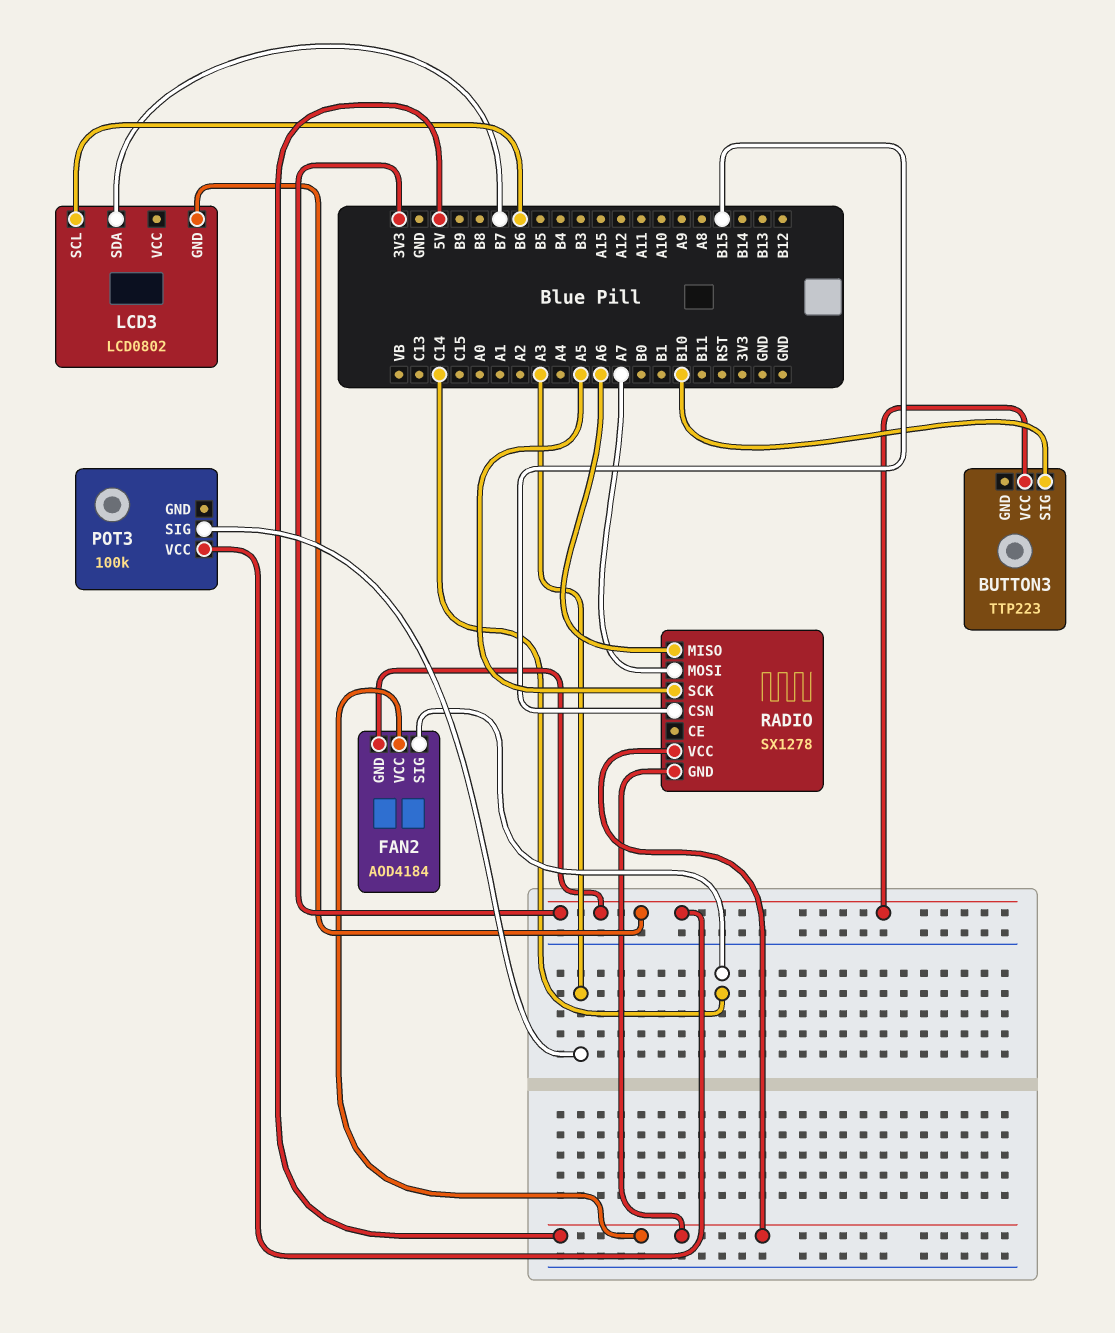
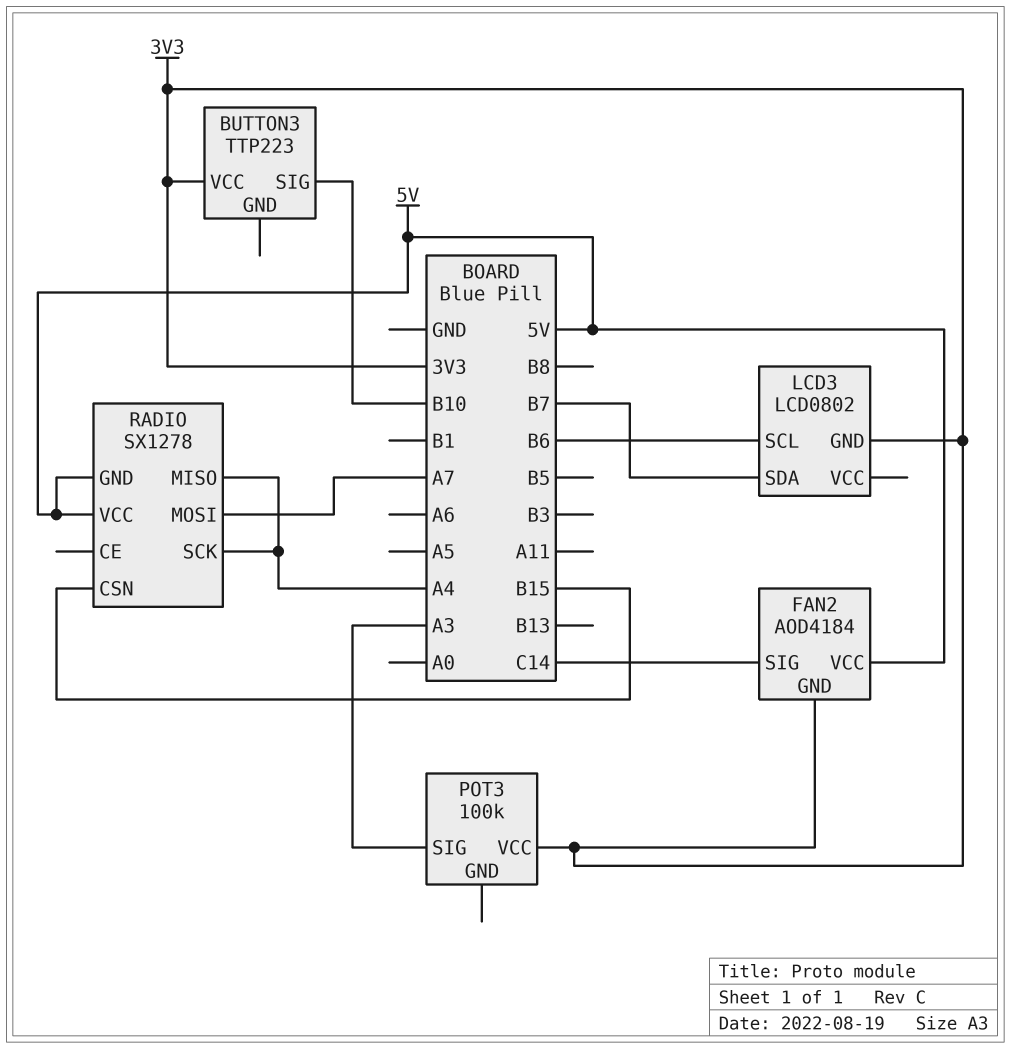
RADIO pin MISO: A6 -> A4
RADIO pin SCK: A5 -> A4

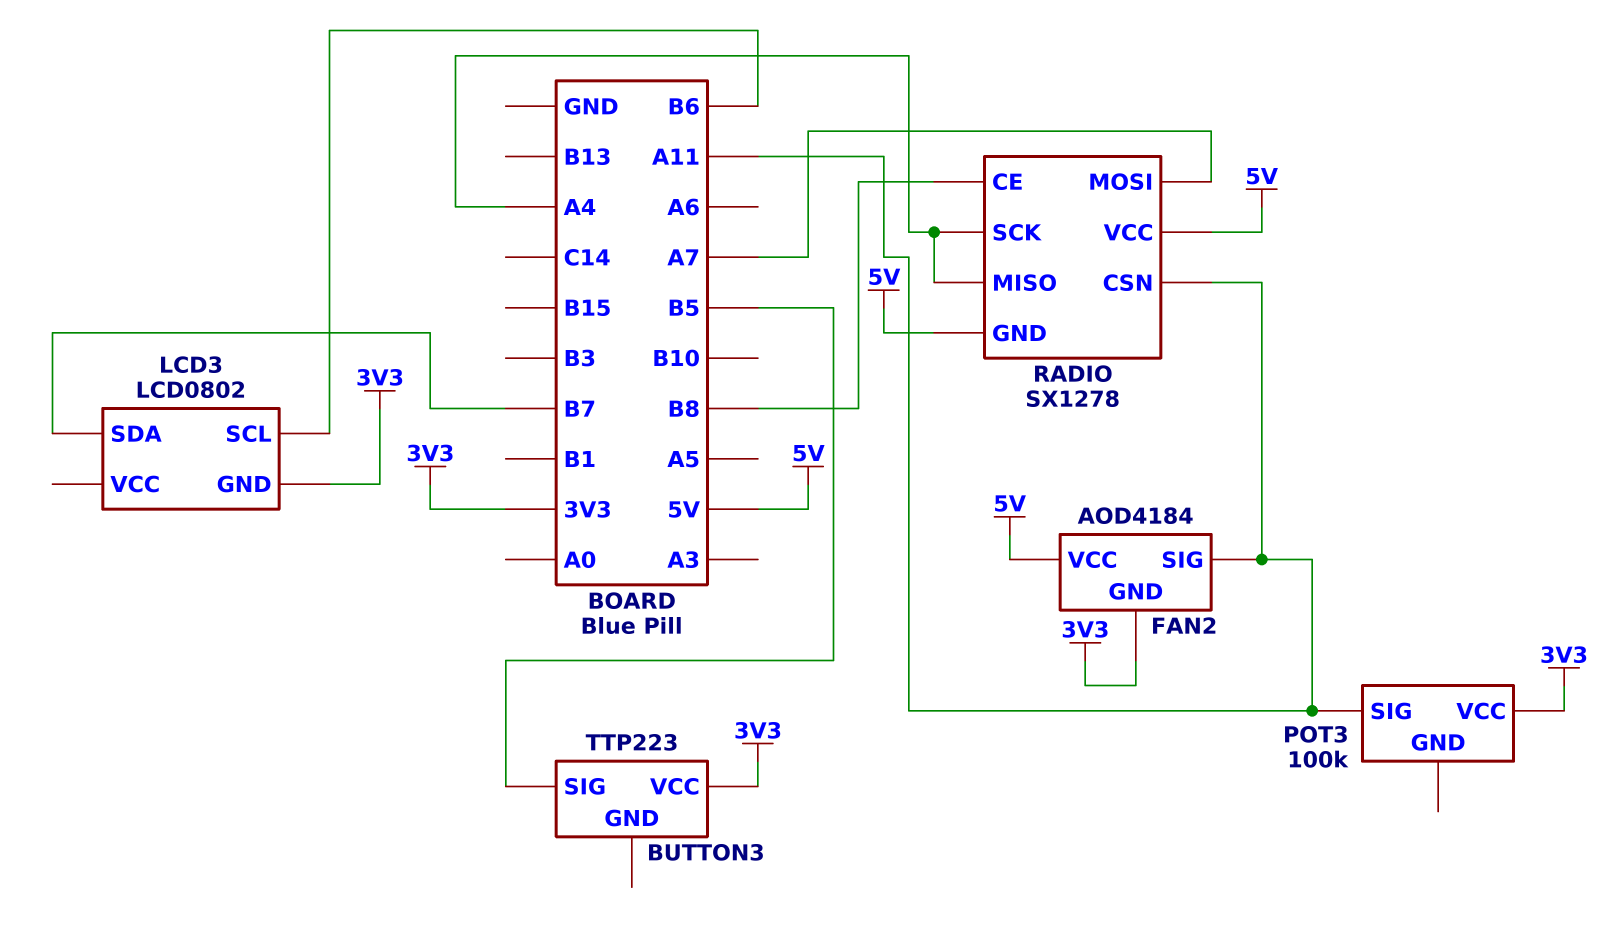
BUTTON3 pin SIG: B10 -> B5
FAN2 pin SIG: C14 -> A11
POT3 pin SIG: A3 -> A11
RADIO pin CE: none -> B8
RADIO pin CSN: B15 -> A11

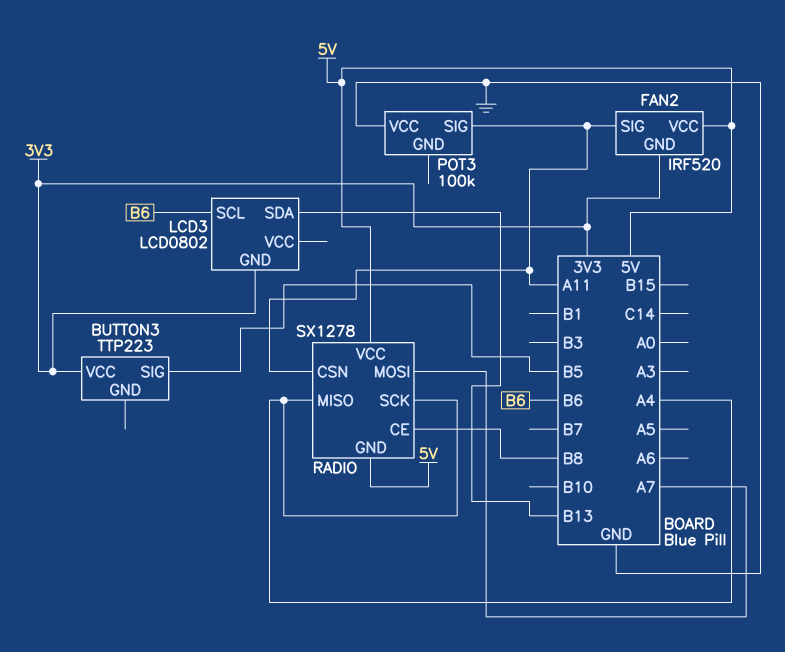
FAN2: AOD4184 -> IRF520
LCD3 pin SDA: B7 -> B13
POT3 pin VCC: 3V3 -> GND

